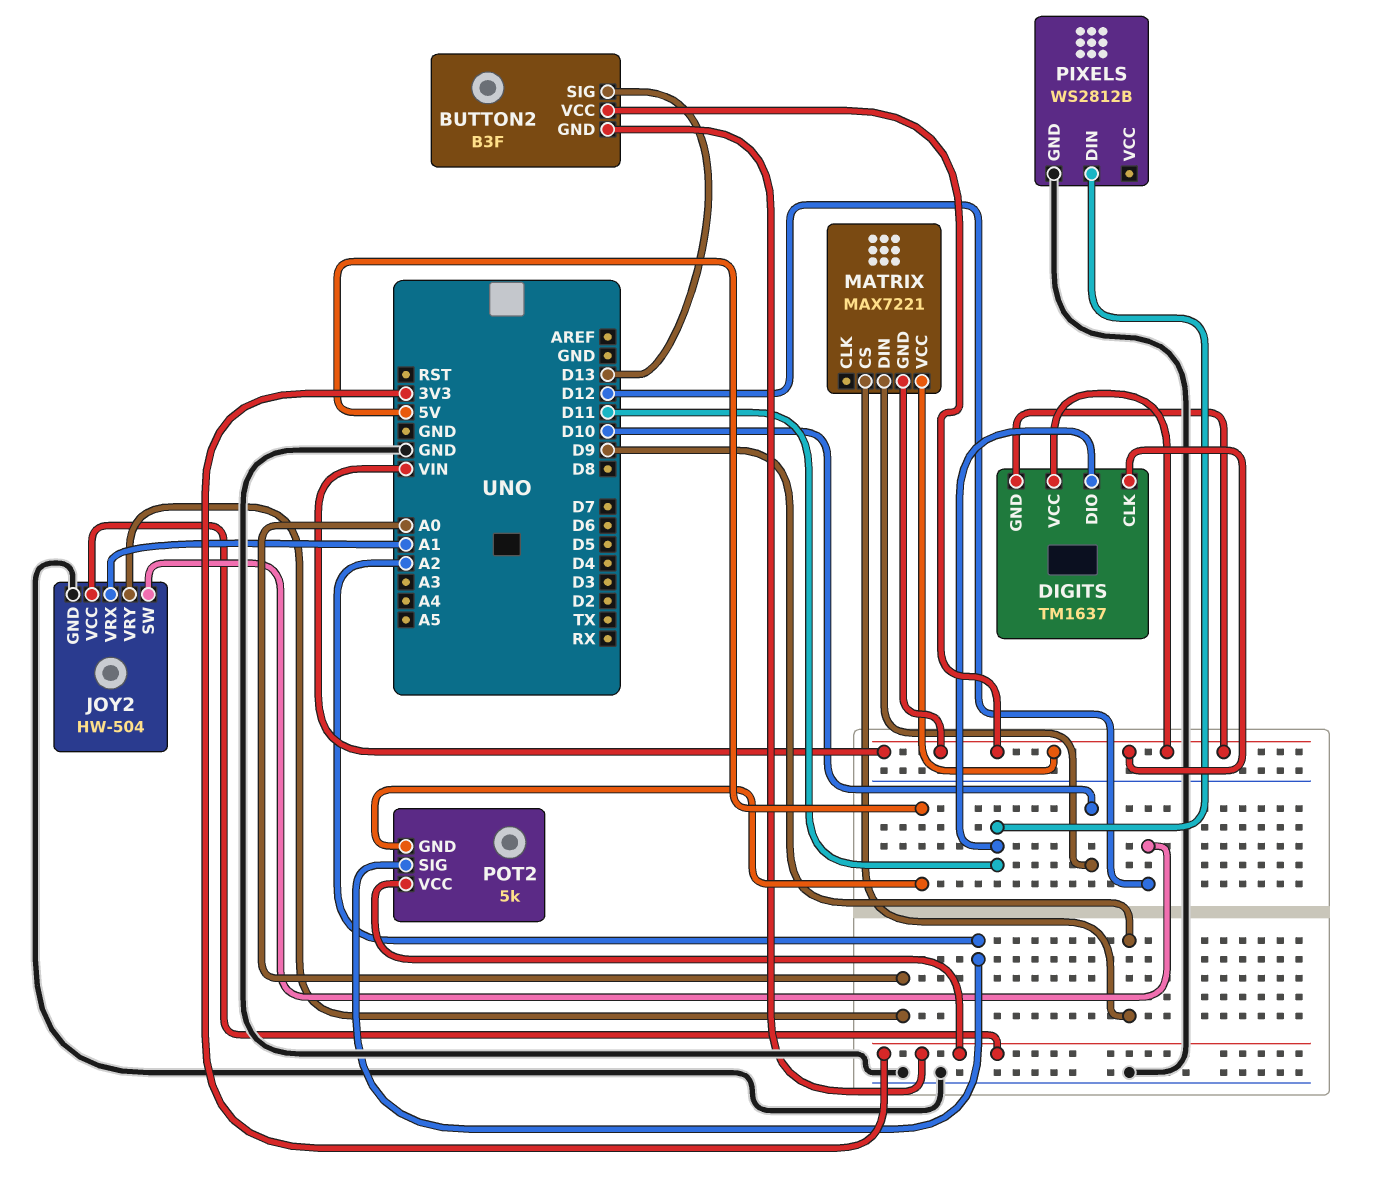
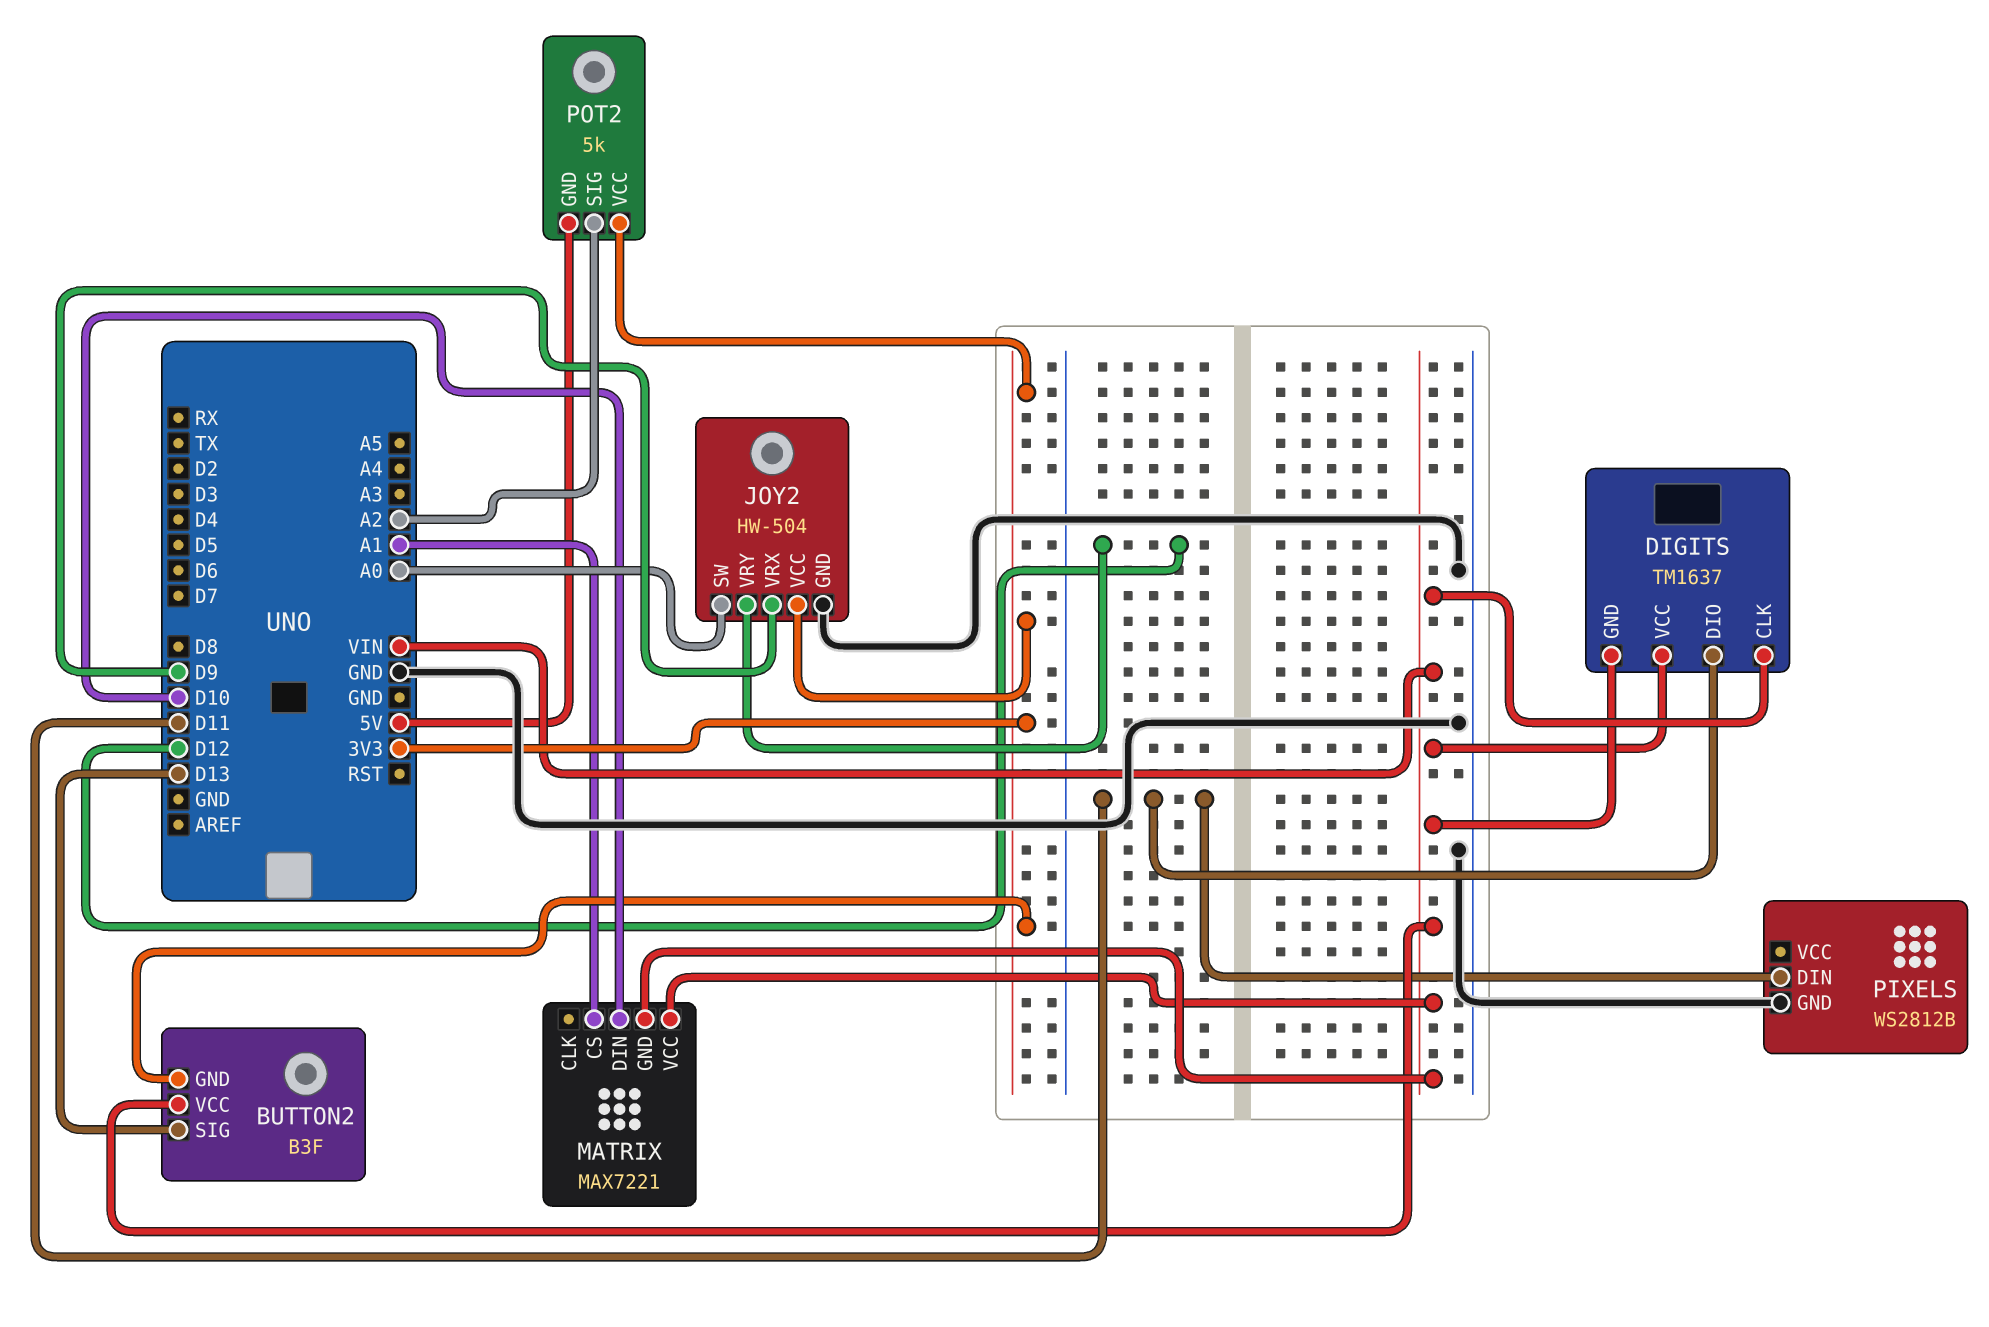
JOY2 pin SW: D12 -> A0
JOY2 pin VRX: A1 -> D9
JOY2 pin VRY: A0 -> D12
MATRIX pin CS: D9 -> A1

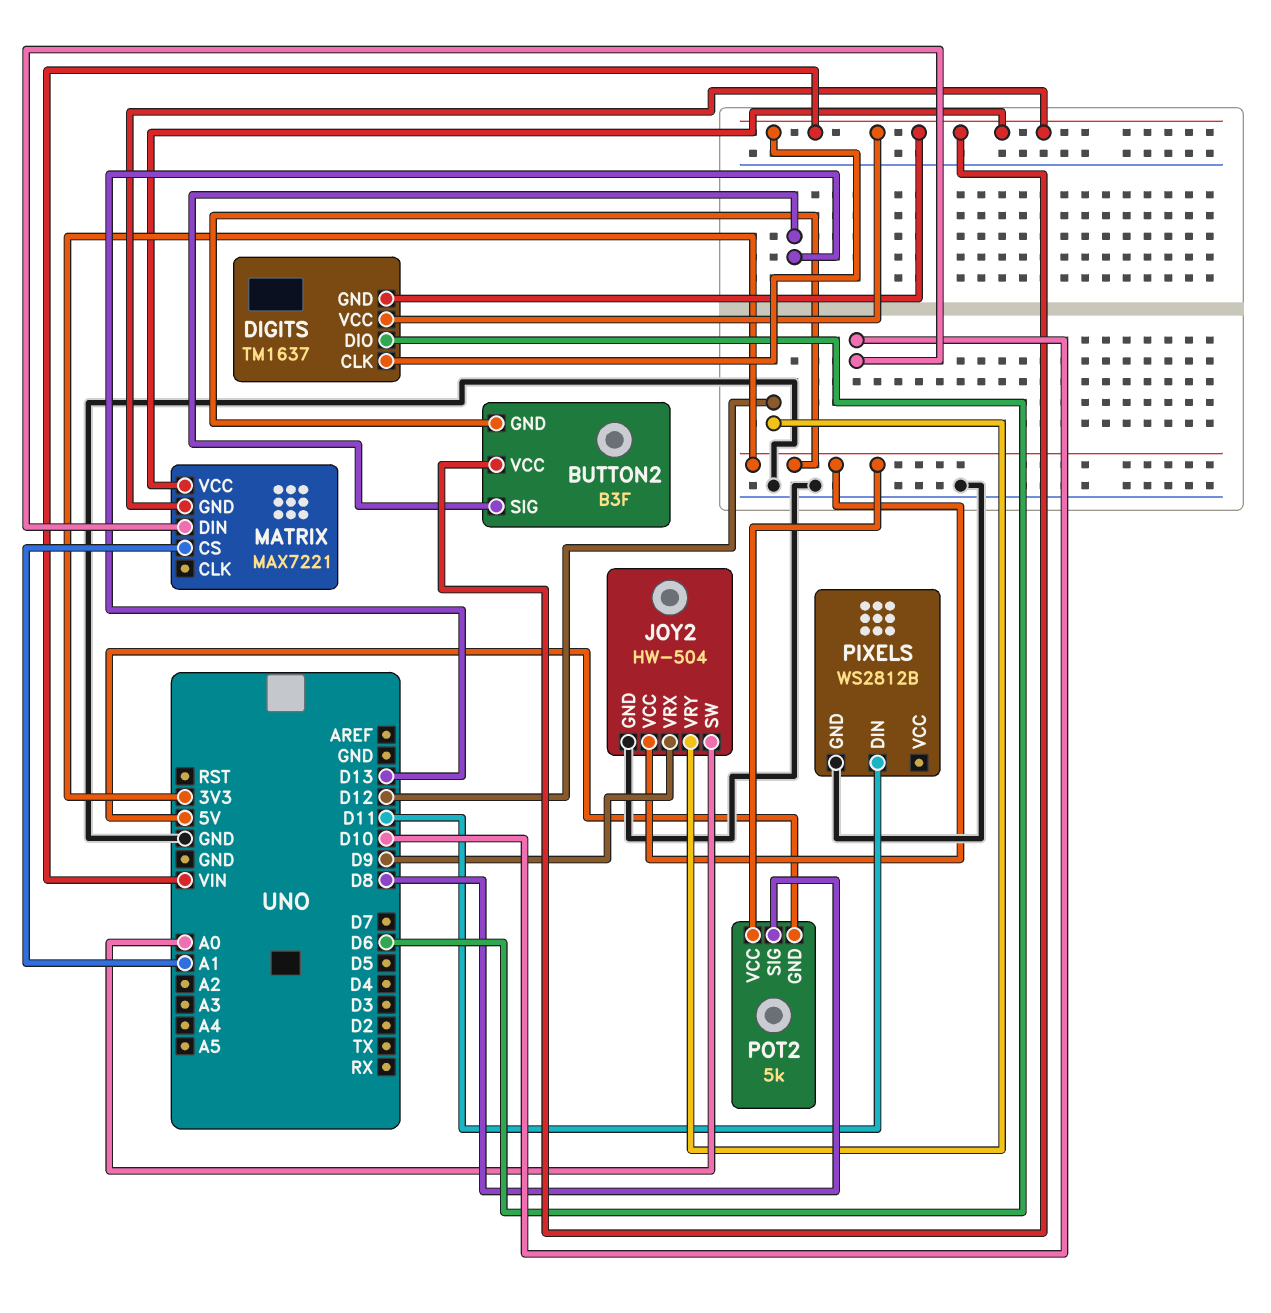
DIGITS pin DIO: D11 -> D6
POT2 pin SIG: A2 -> D8

